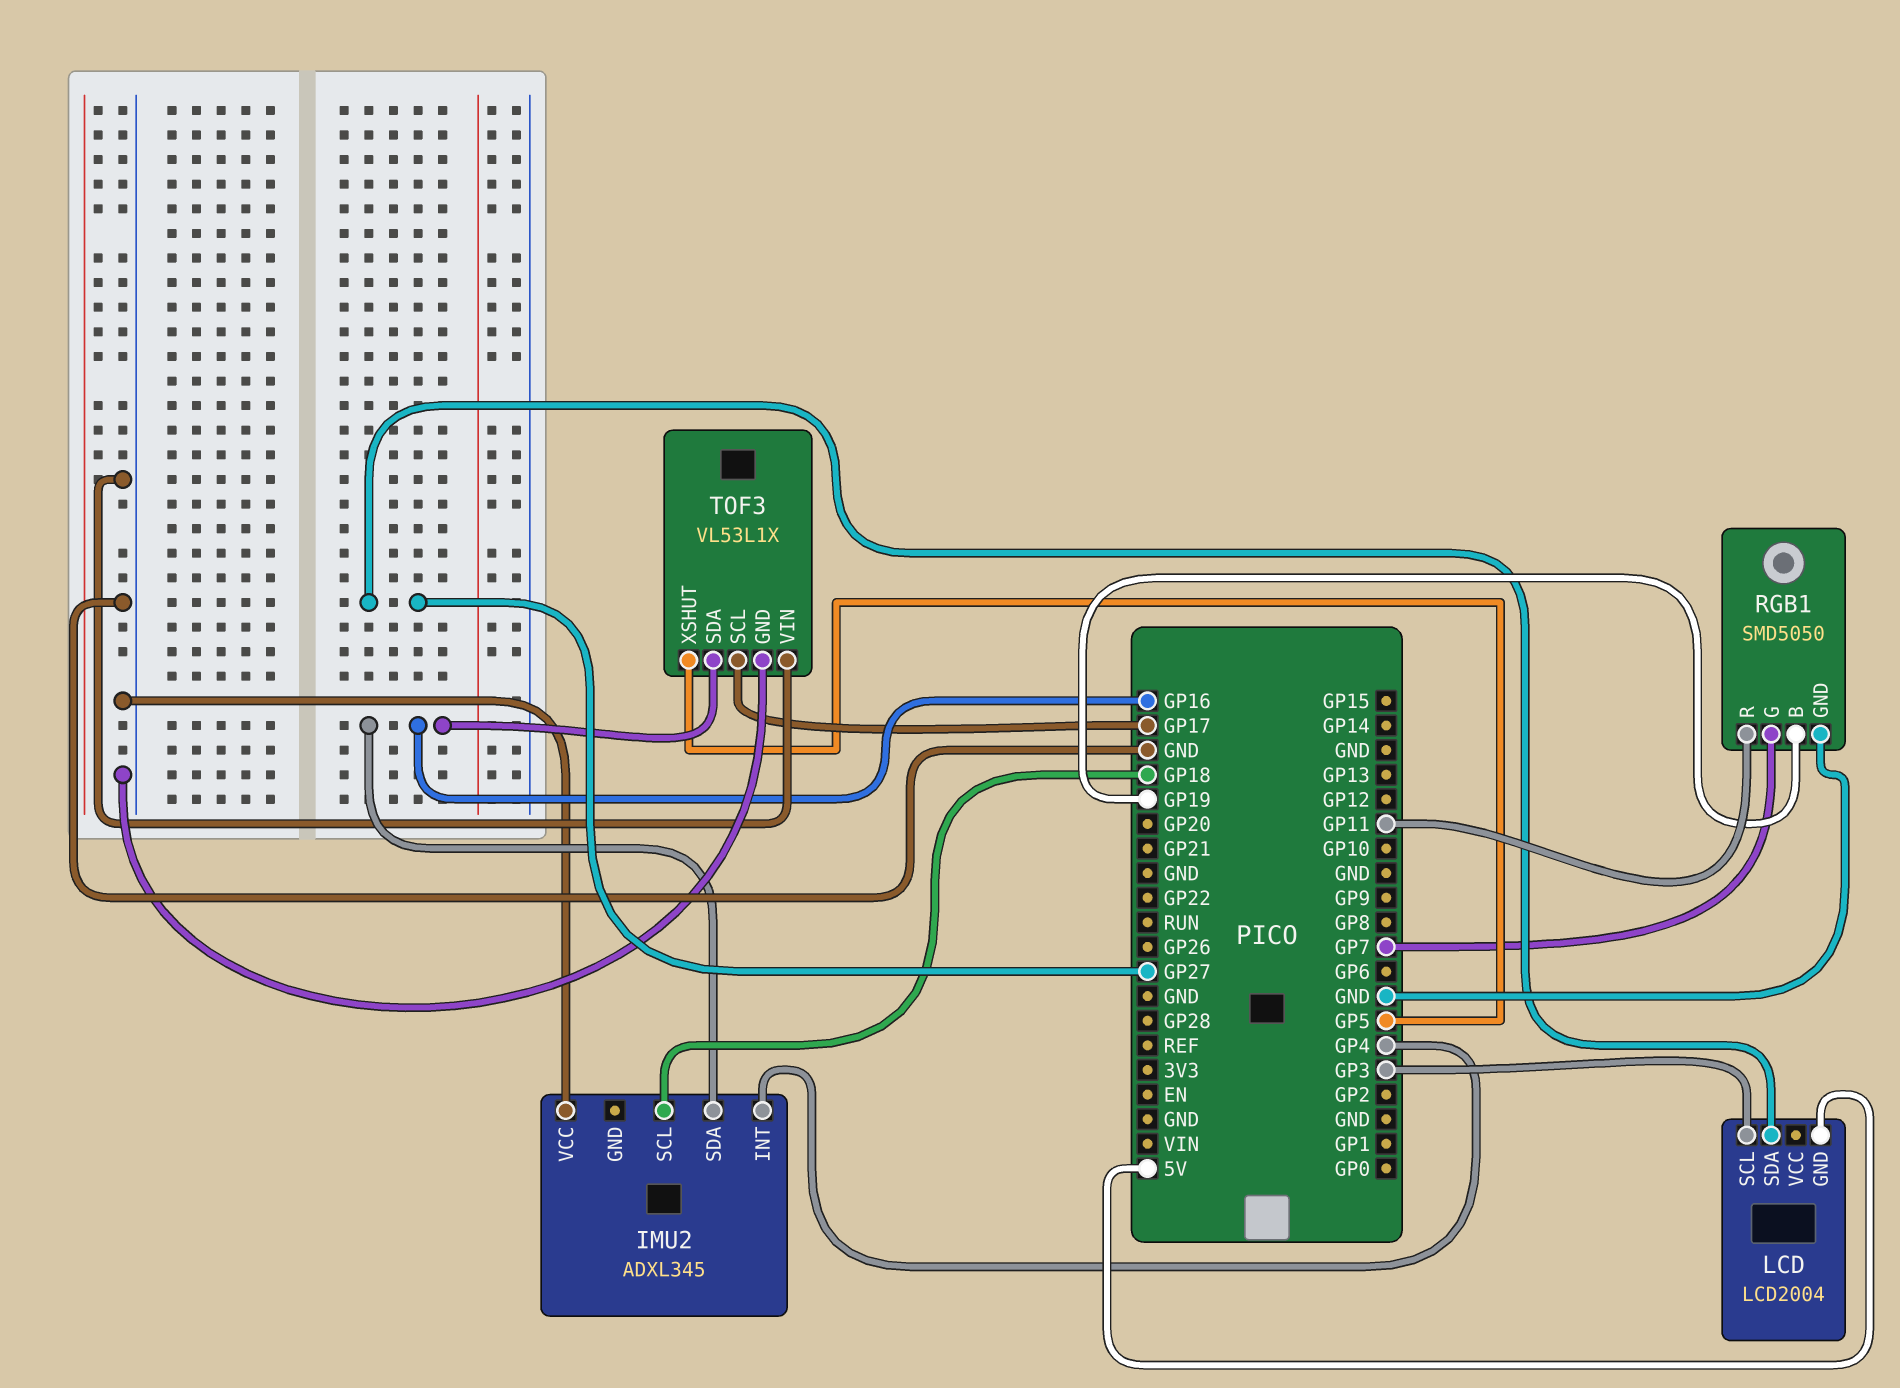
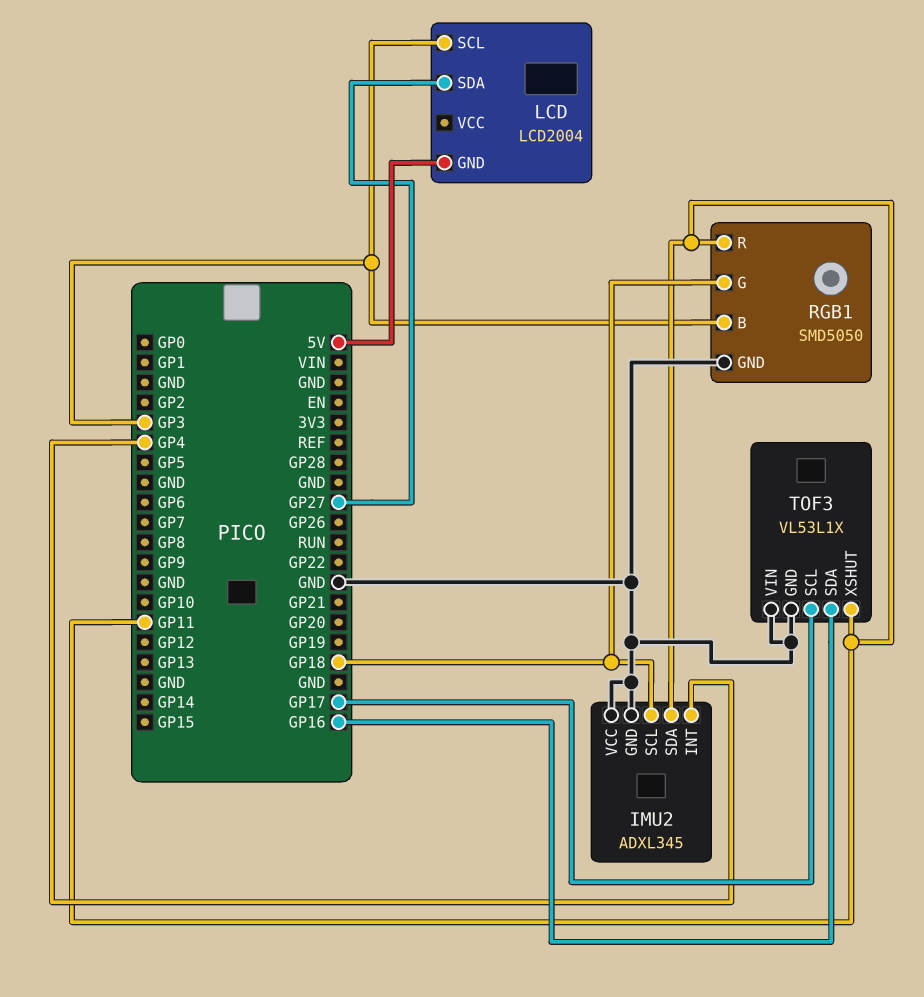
IMU2 pin GND: none -> GND
IMU2 pin SDA: GP16 -> GP11
RGB1 pin B: GP19 -> GP3
RGB1 pin G: GP7 -> GP18
TOF3 pin XSHUT: GP5 -> GP11

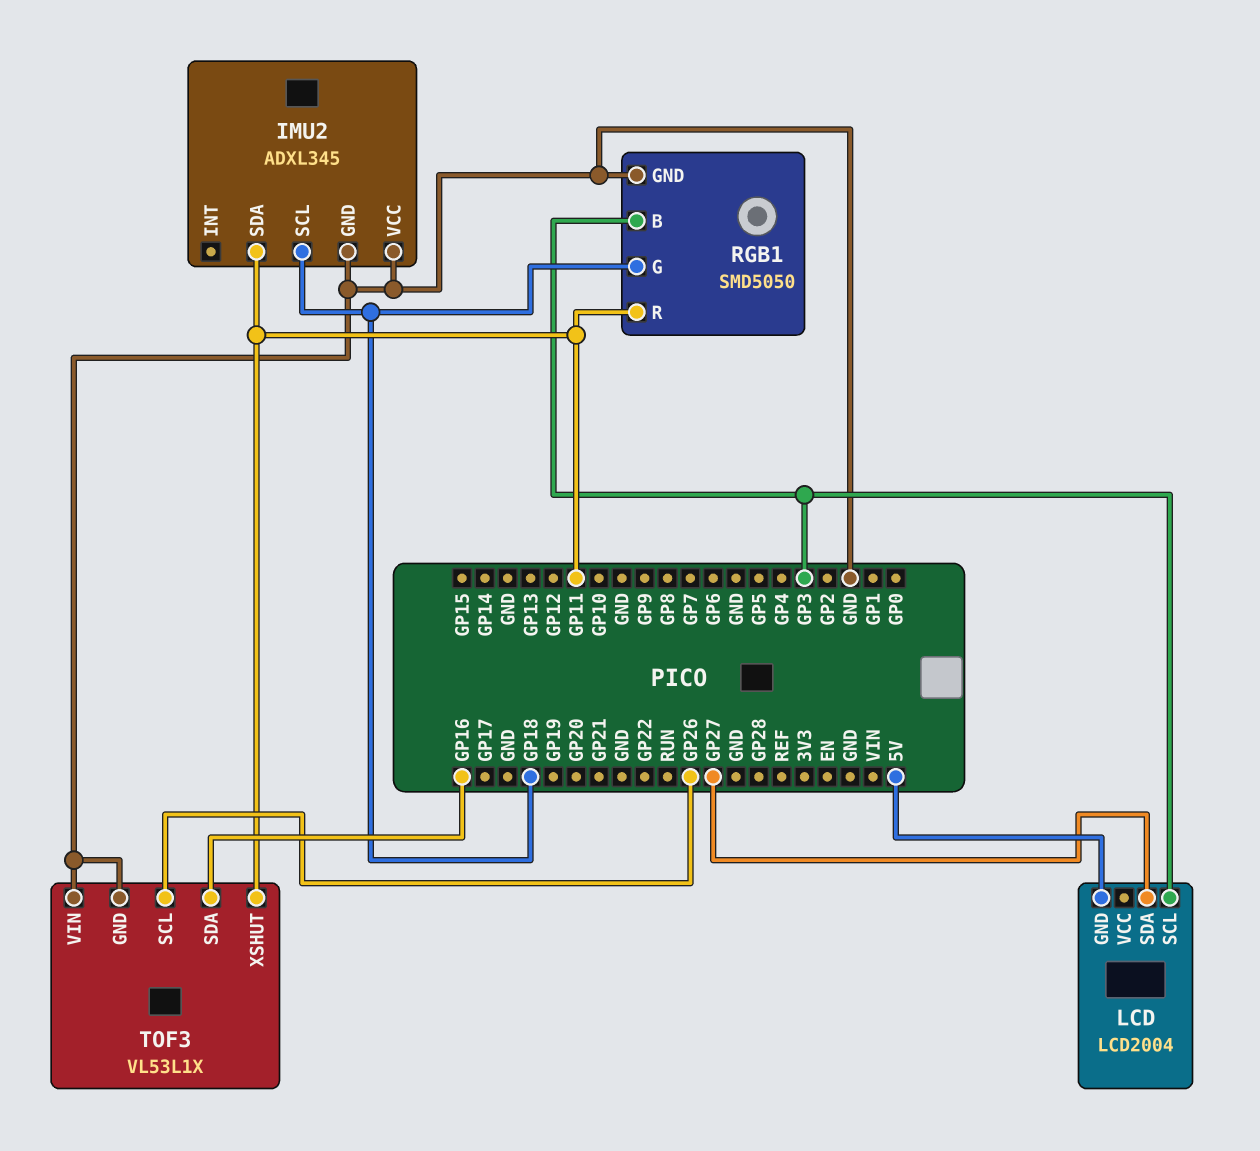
IMU2 pin INT: GP4 -> none
TOF3 pin SCL: GP17 -> GP26

